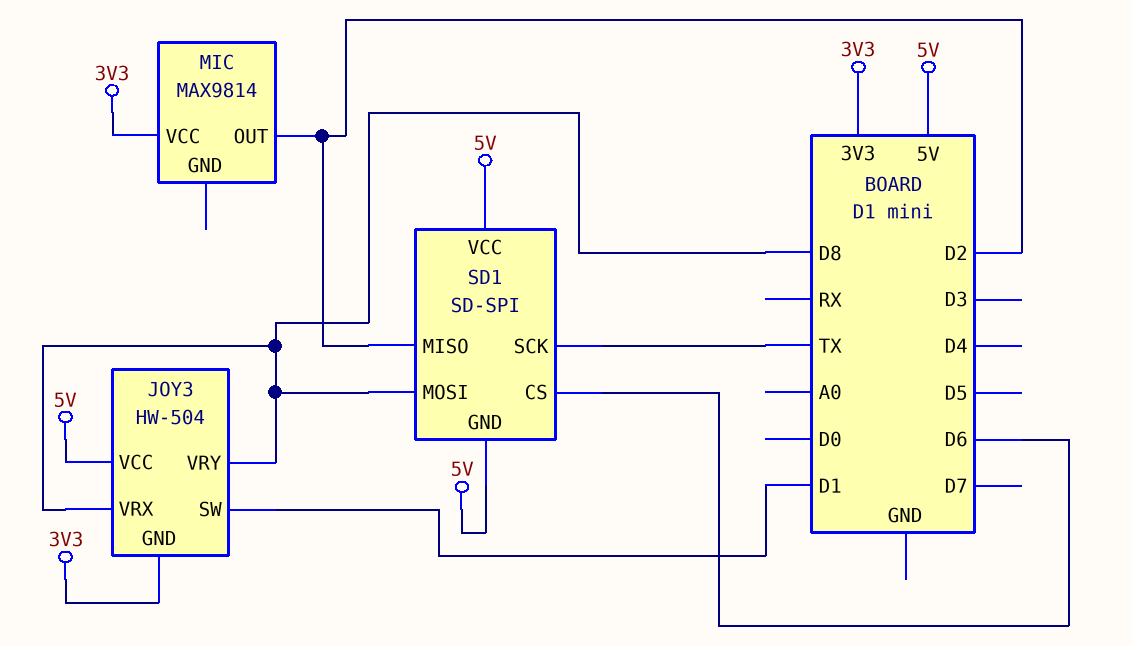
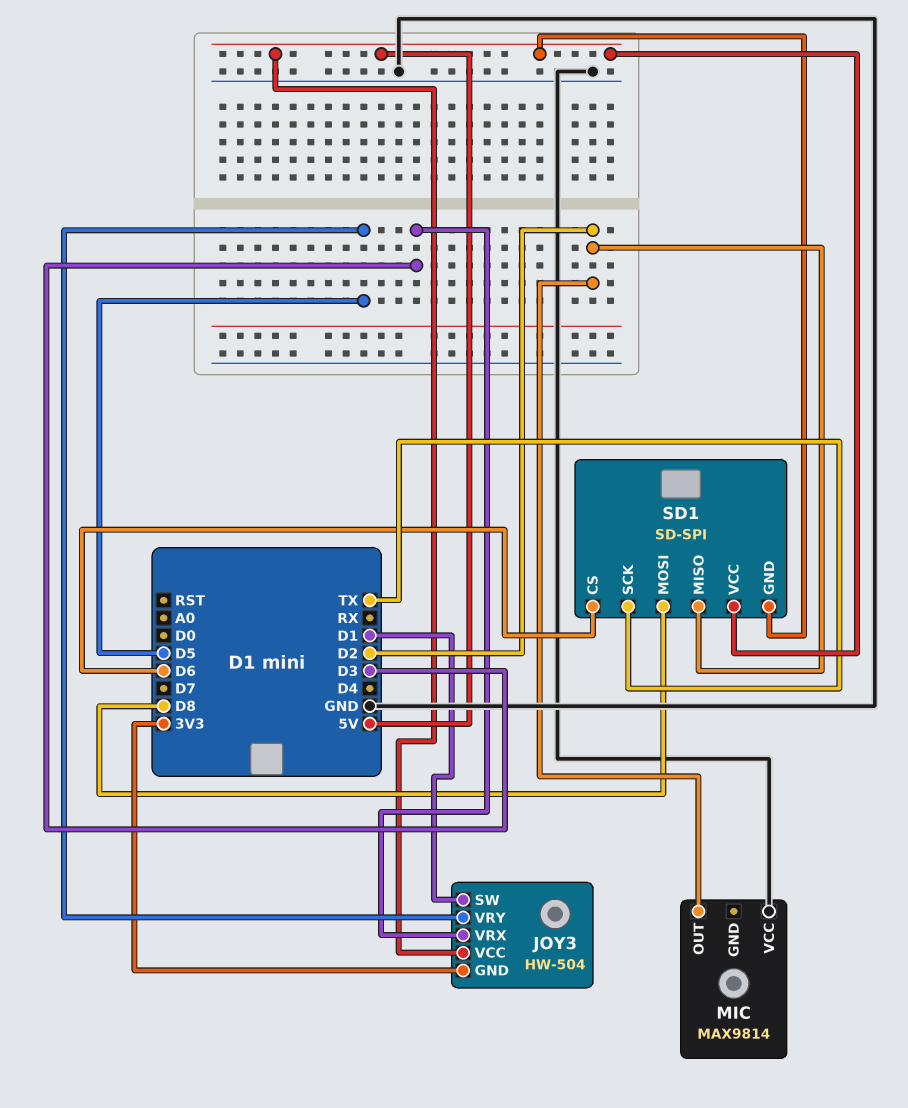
JOY3 pin VRX: D8 -> D3
JOY3 pin VRY: D8 -> D5
MIC pin VCC: 3V3 -> GND

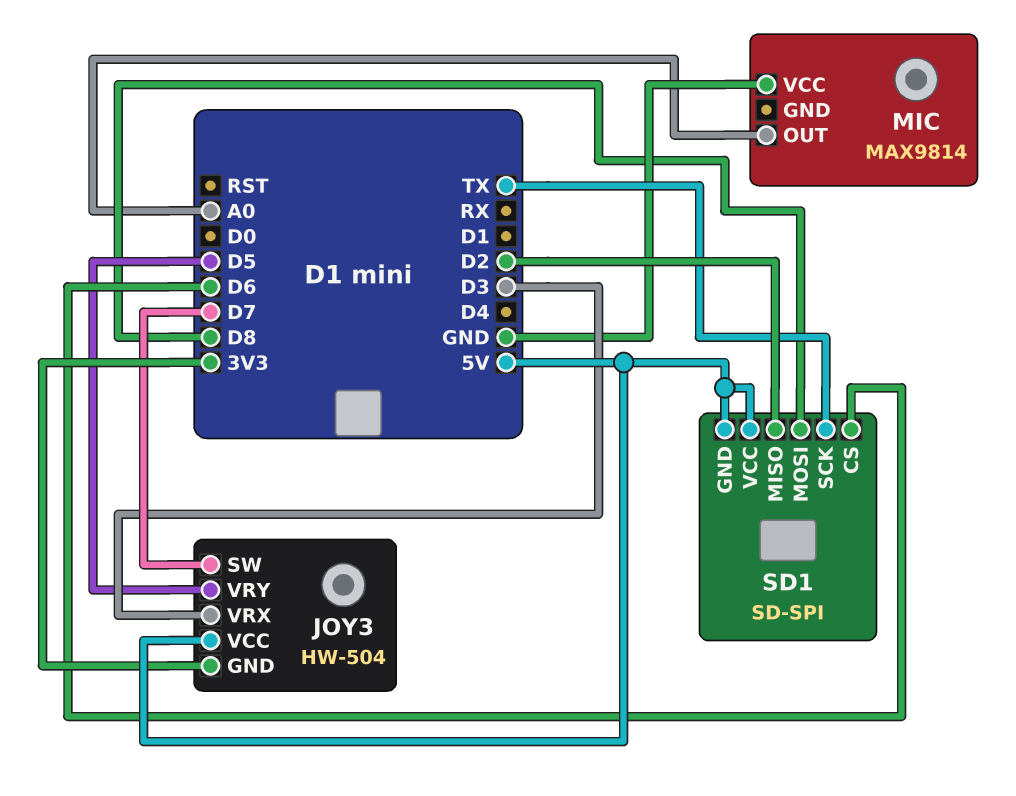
JOY3 pin SW: D1 -> D7
MIC pin OUT: D2 -> A0

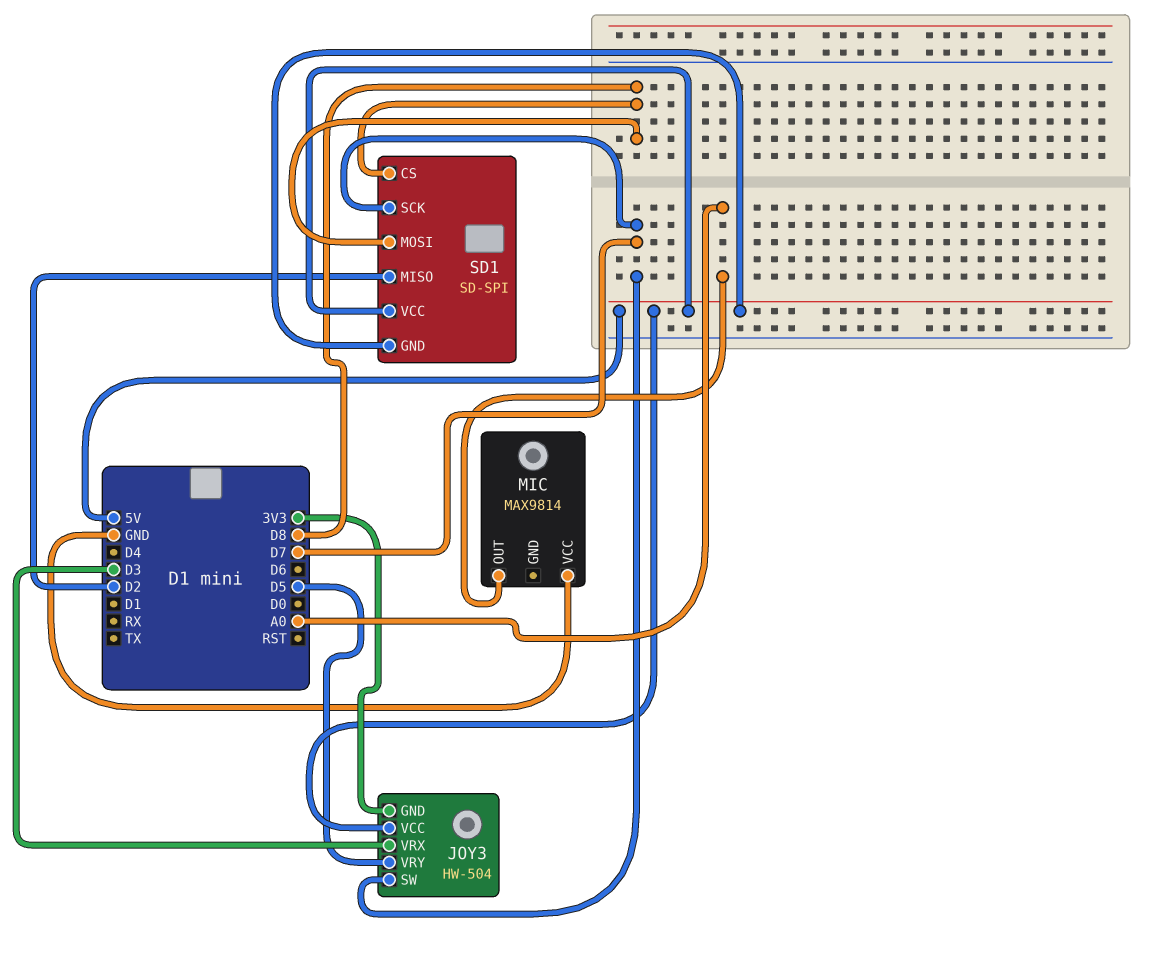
SD1 pin CS: D6 -> D8
SD1 pin SCK: TX -> D7

